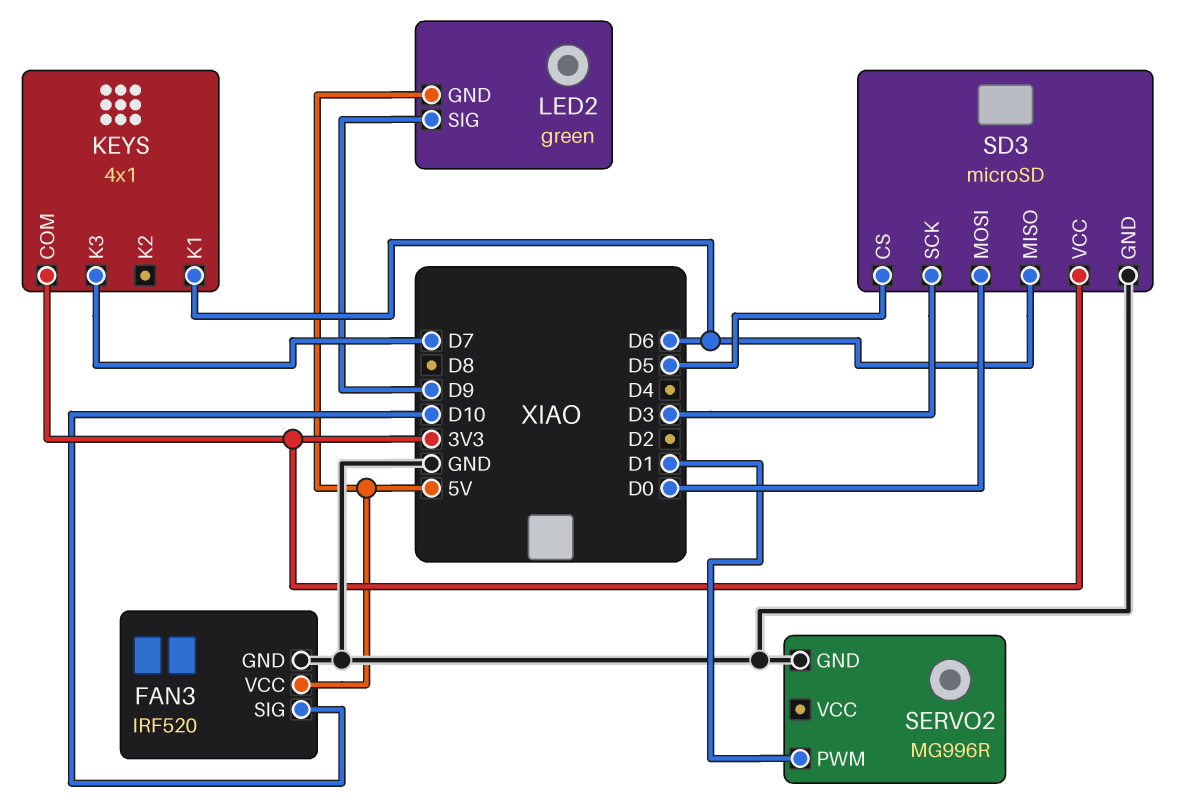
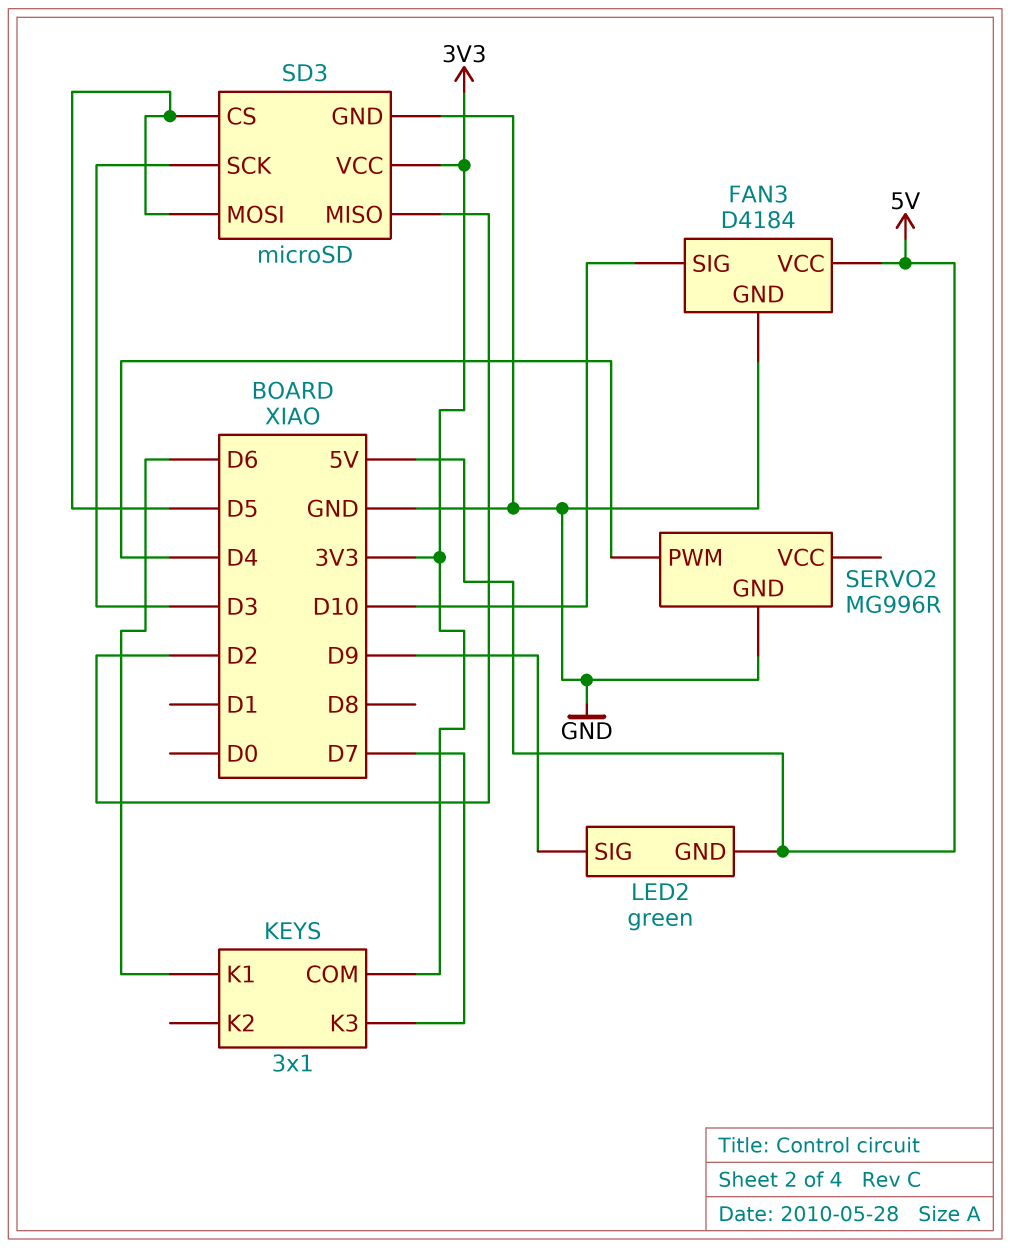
FAN3: IRF520 -> D4184
KEYS: 4x1 -> 3x1
SD3 pin MISO: D6 -> D2
SD3 pin MOSI: D0 -> D5
SERVO2 pin PWM: D1 -> D4

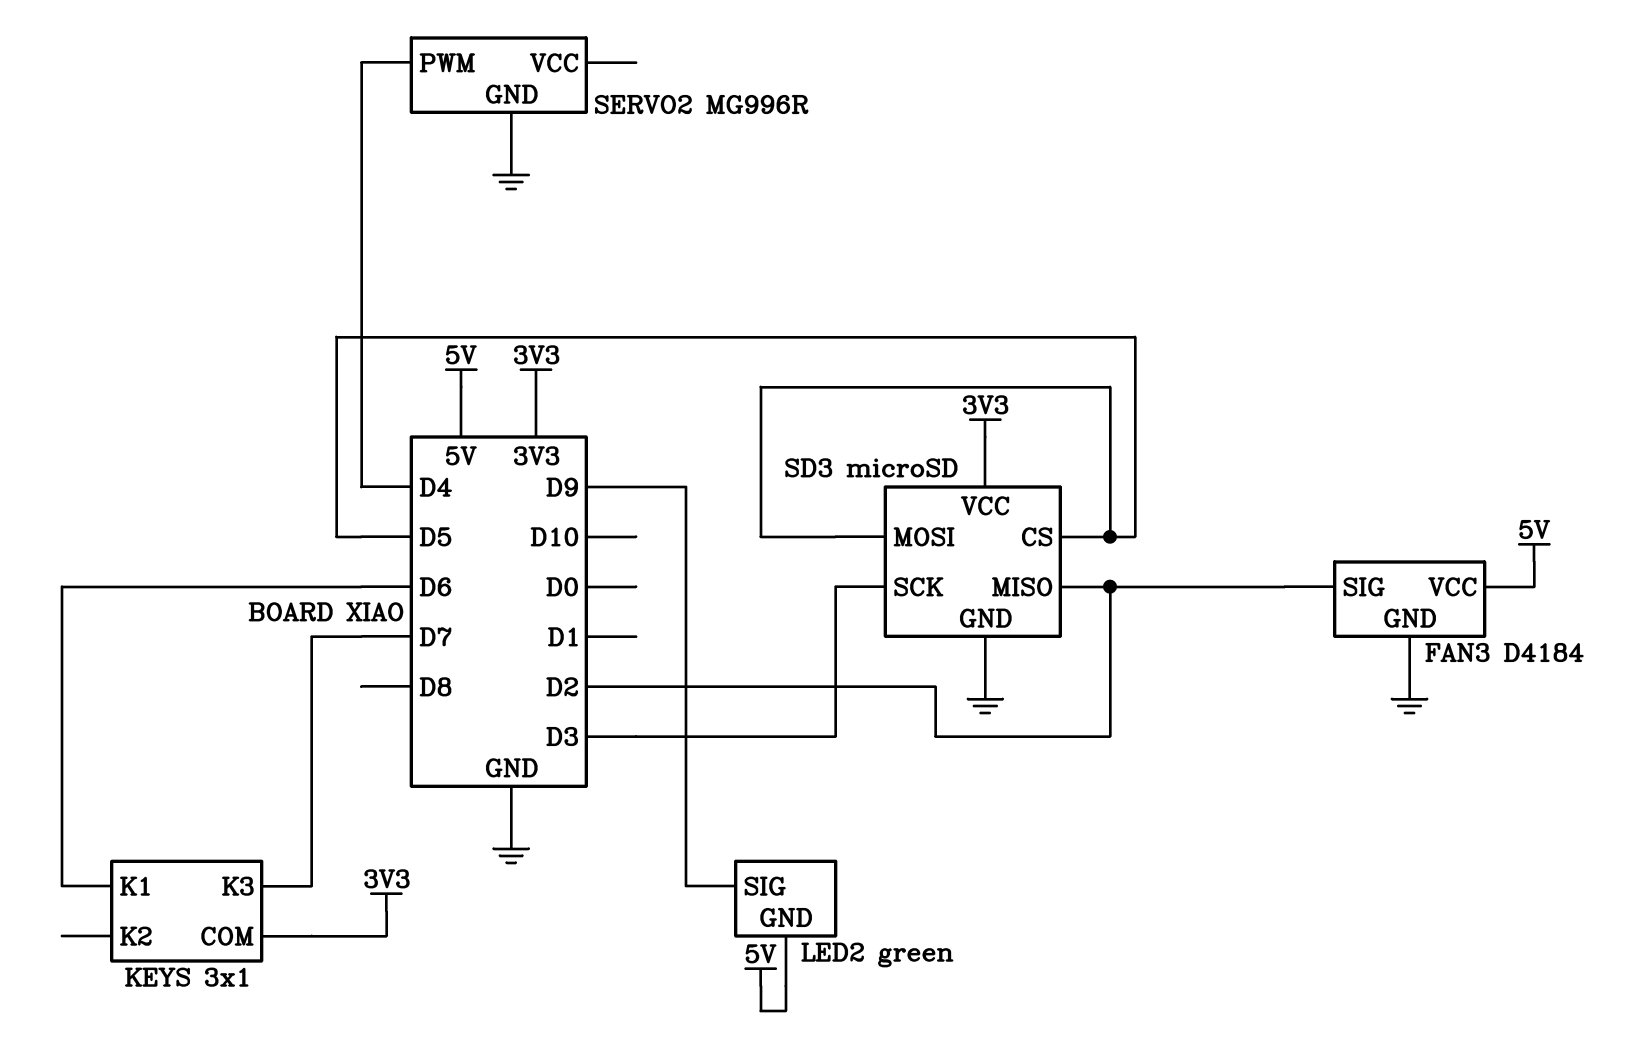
FAN3 pin SIG: D10 -> D2

